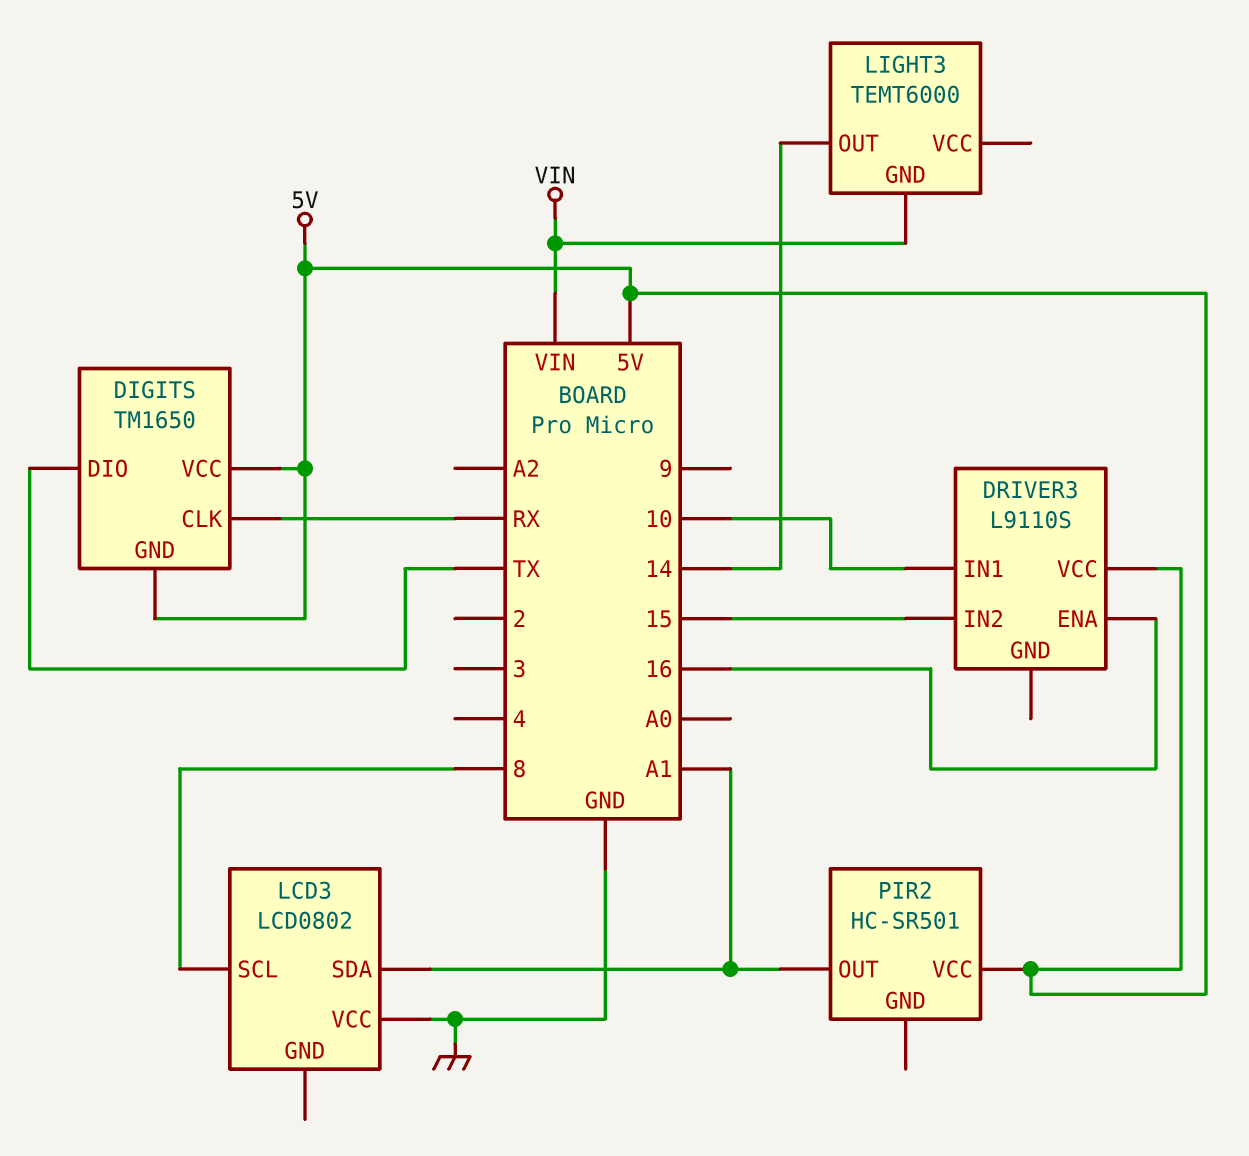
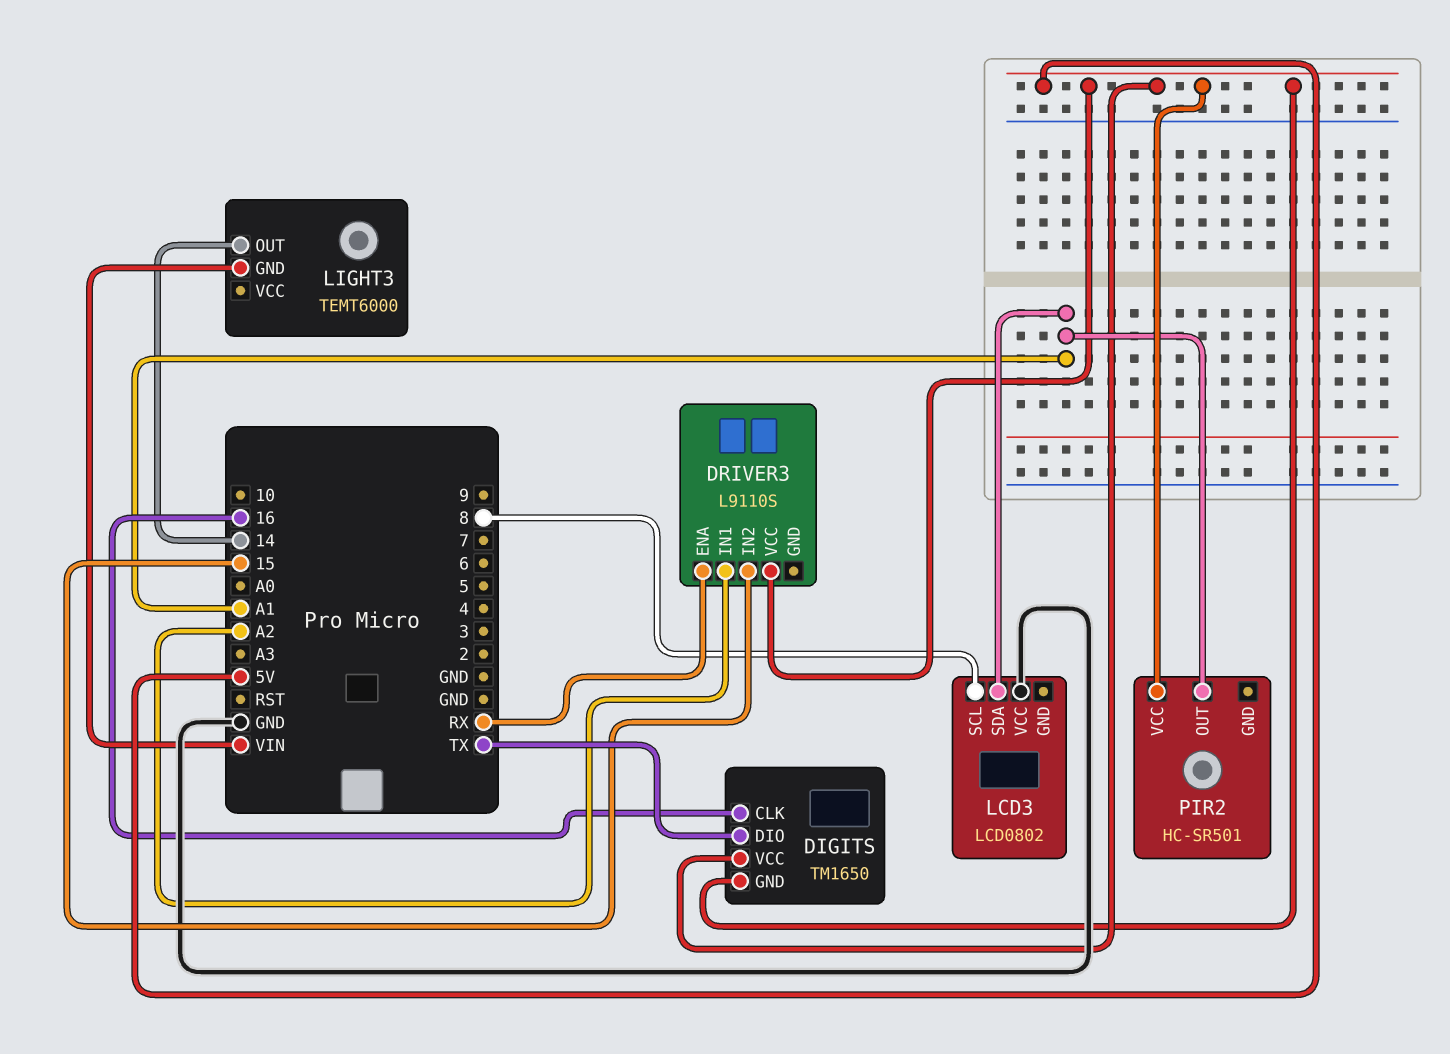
DIGITS pin CLK: RX -> 16
DRIVER3 pin ENA: 16 -> RX
DRIVER3 pin IN1: 10 -> A2

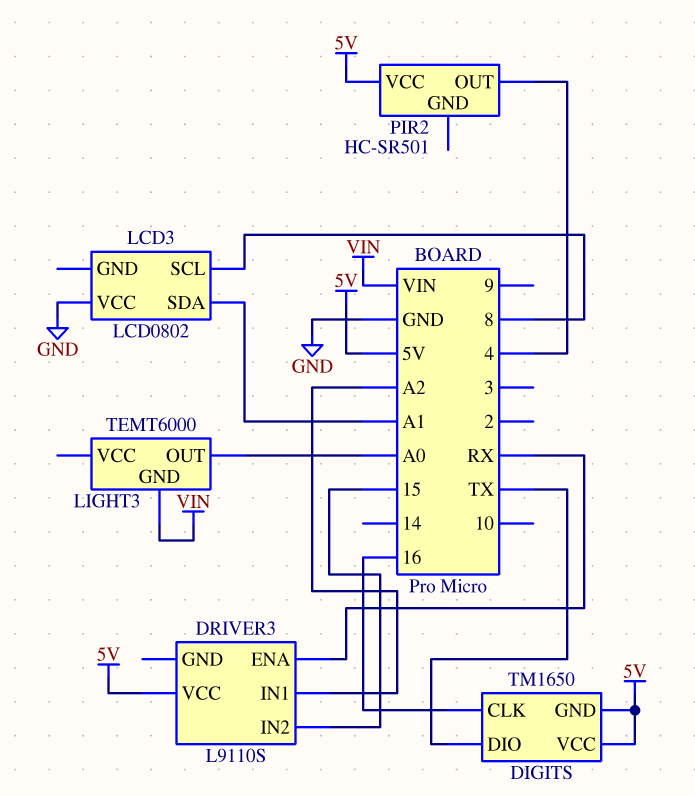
LIGHT3 pin OUT: 14 -> A0
PIR2 pin OUT: A1 -> 4

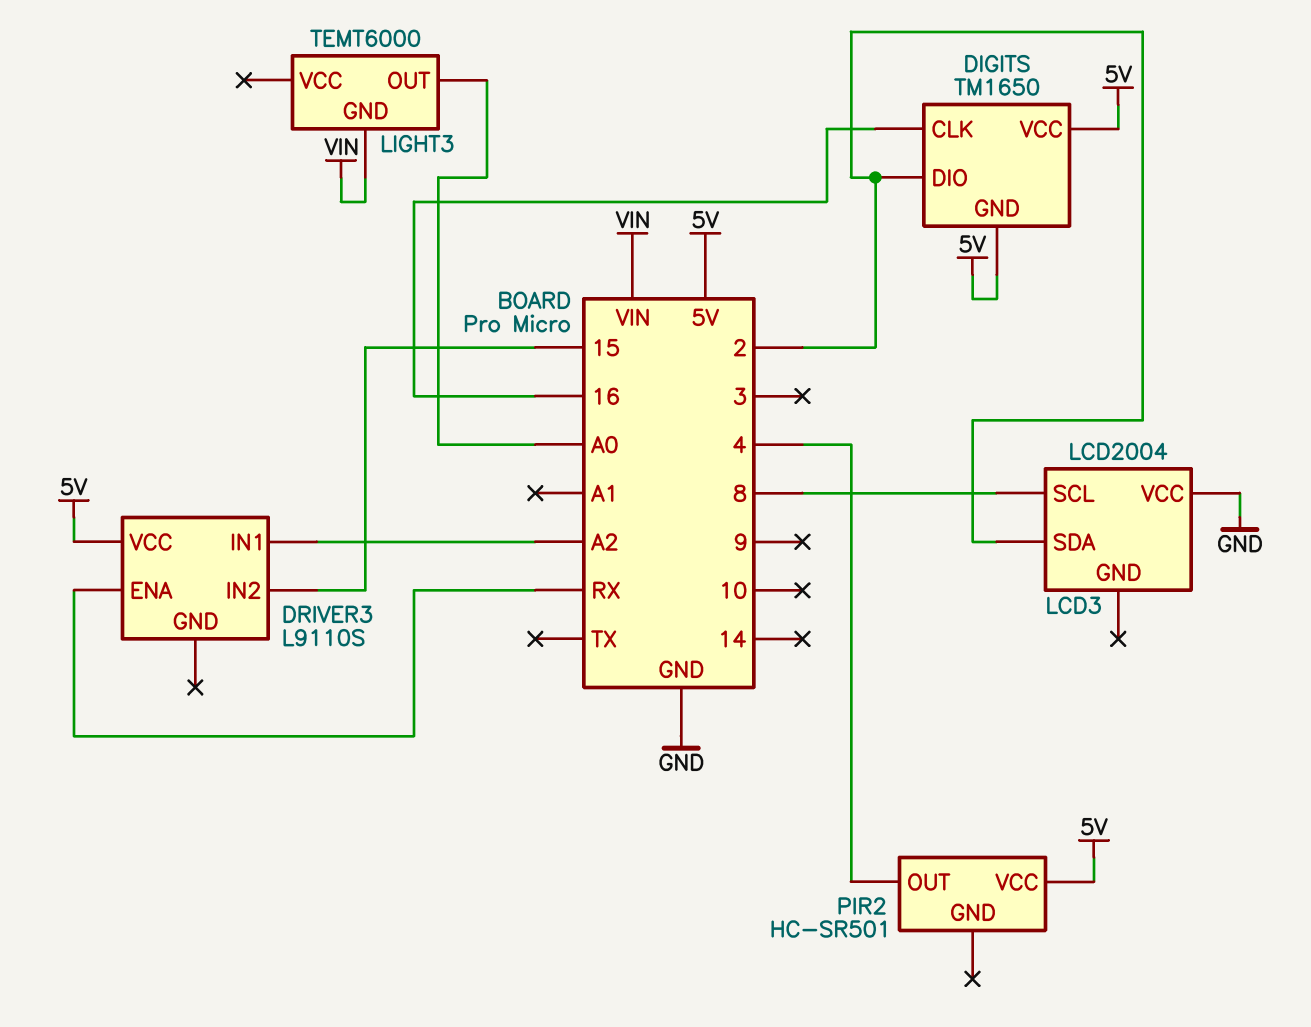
DIGITS pin DIO: TX -> 2
LCD3: LCD0802 -> LCD2004
LCD3 pin SDA: A1 -> 2

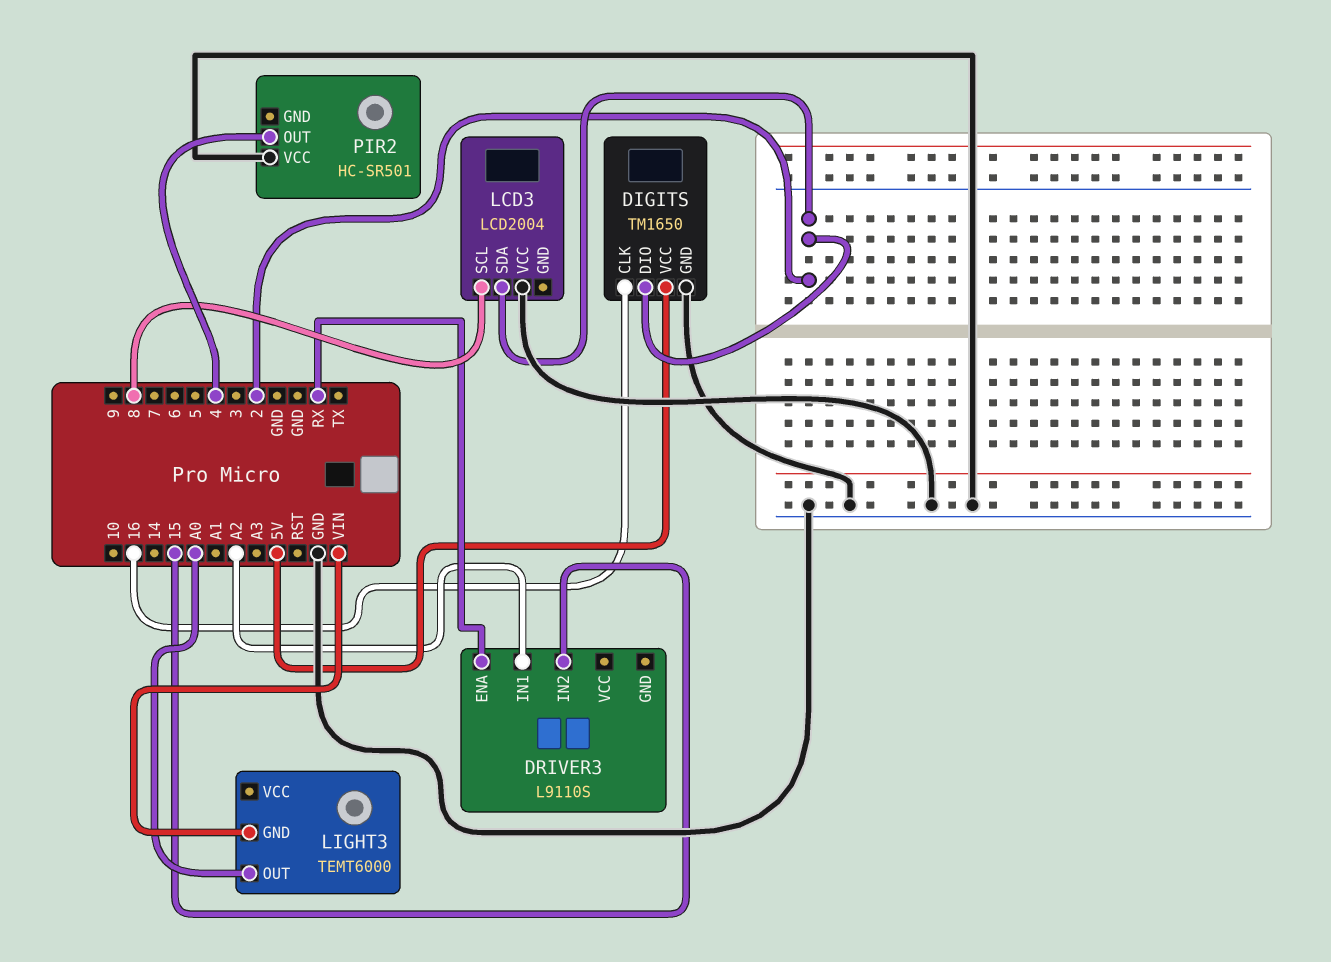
DIGITS pin GND: 5V -> GND
DRIVER3 pin VCC: 5V -> none
PIR2 pin VCC: 5V -> GND

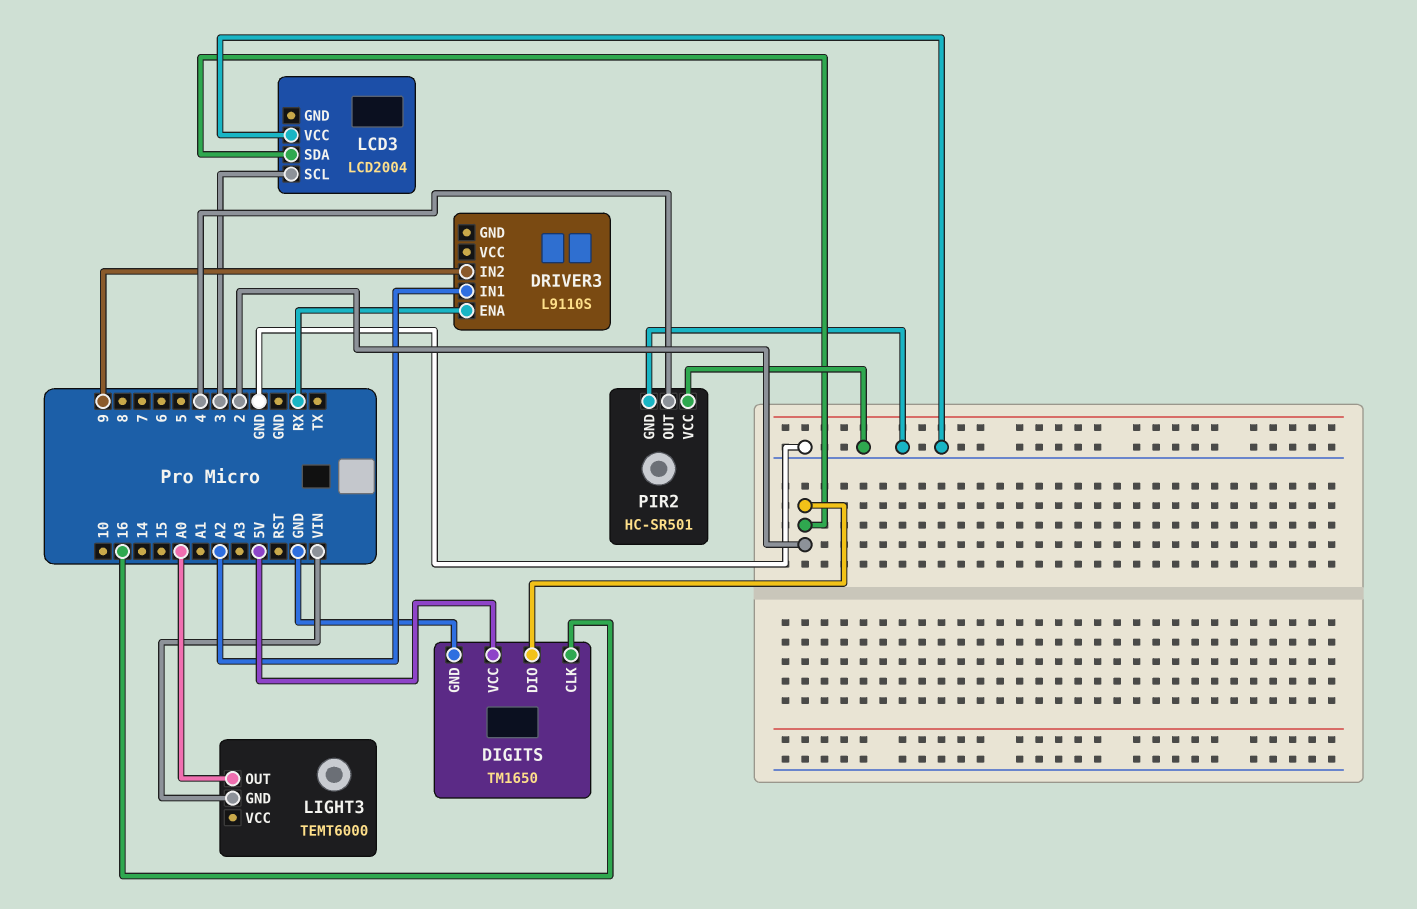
DRIVER3 pin IN2: 15 -> 9
LCD3 pin SCL: 8 -> 3
PIR2 pin GND: none -> GND

